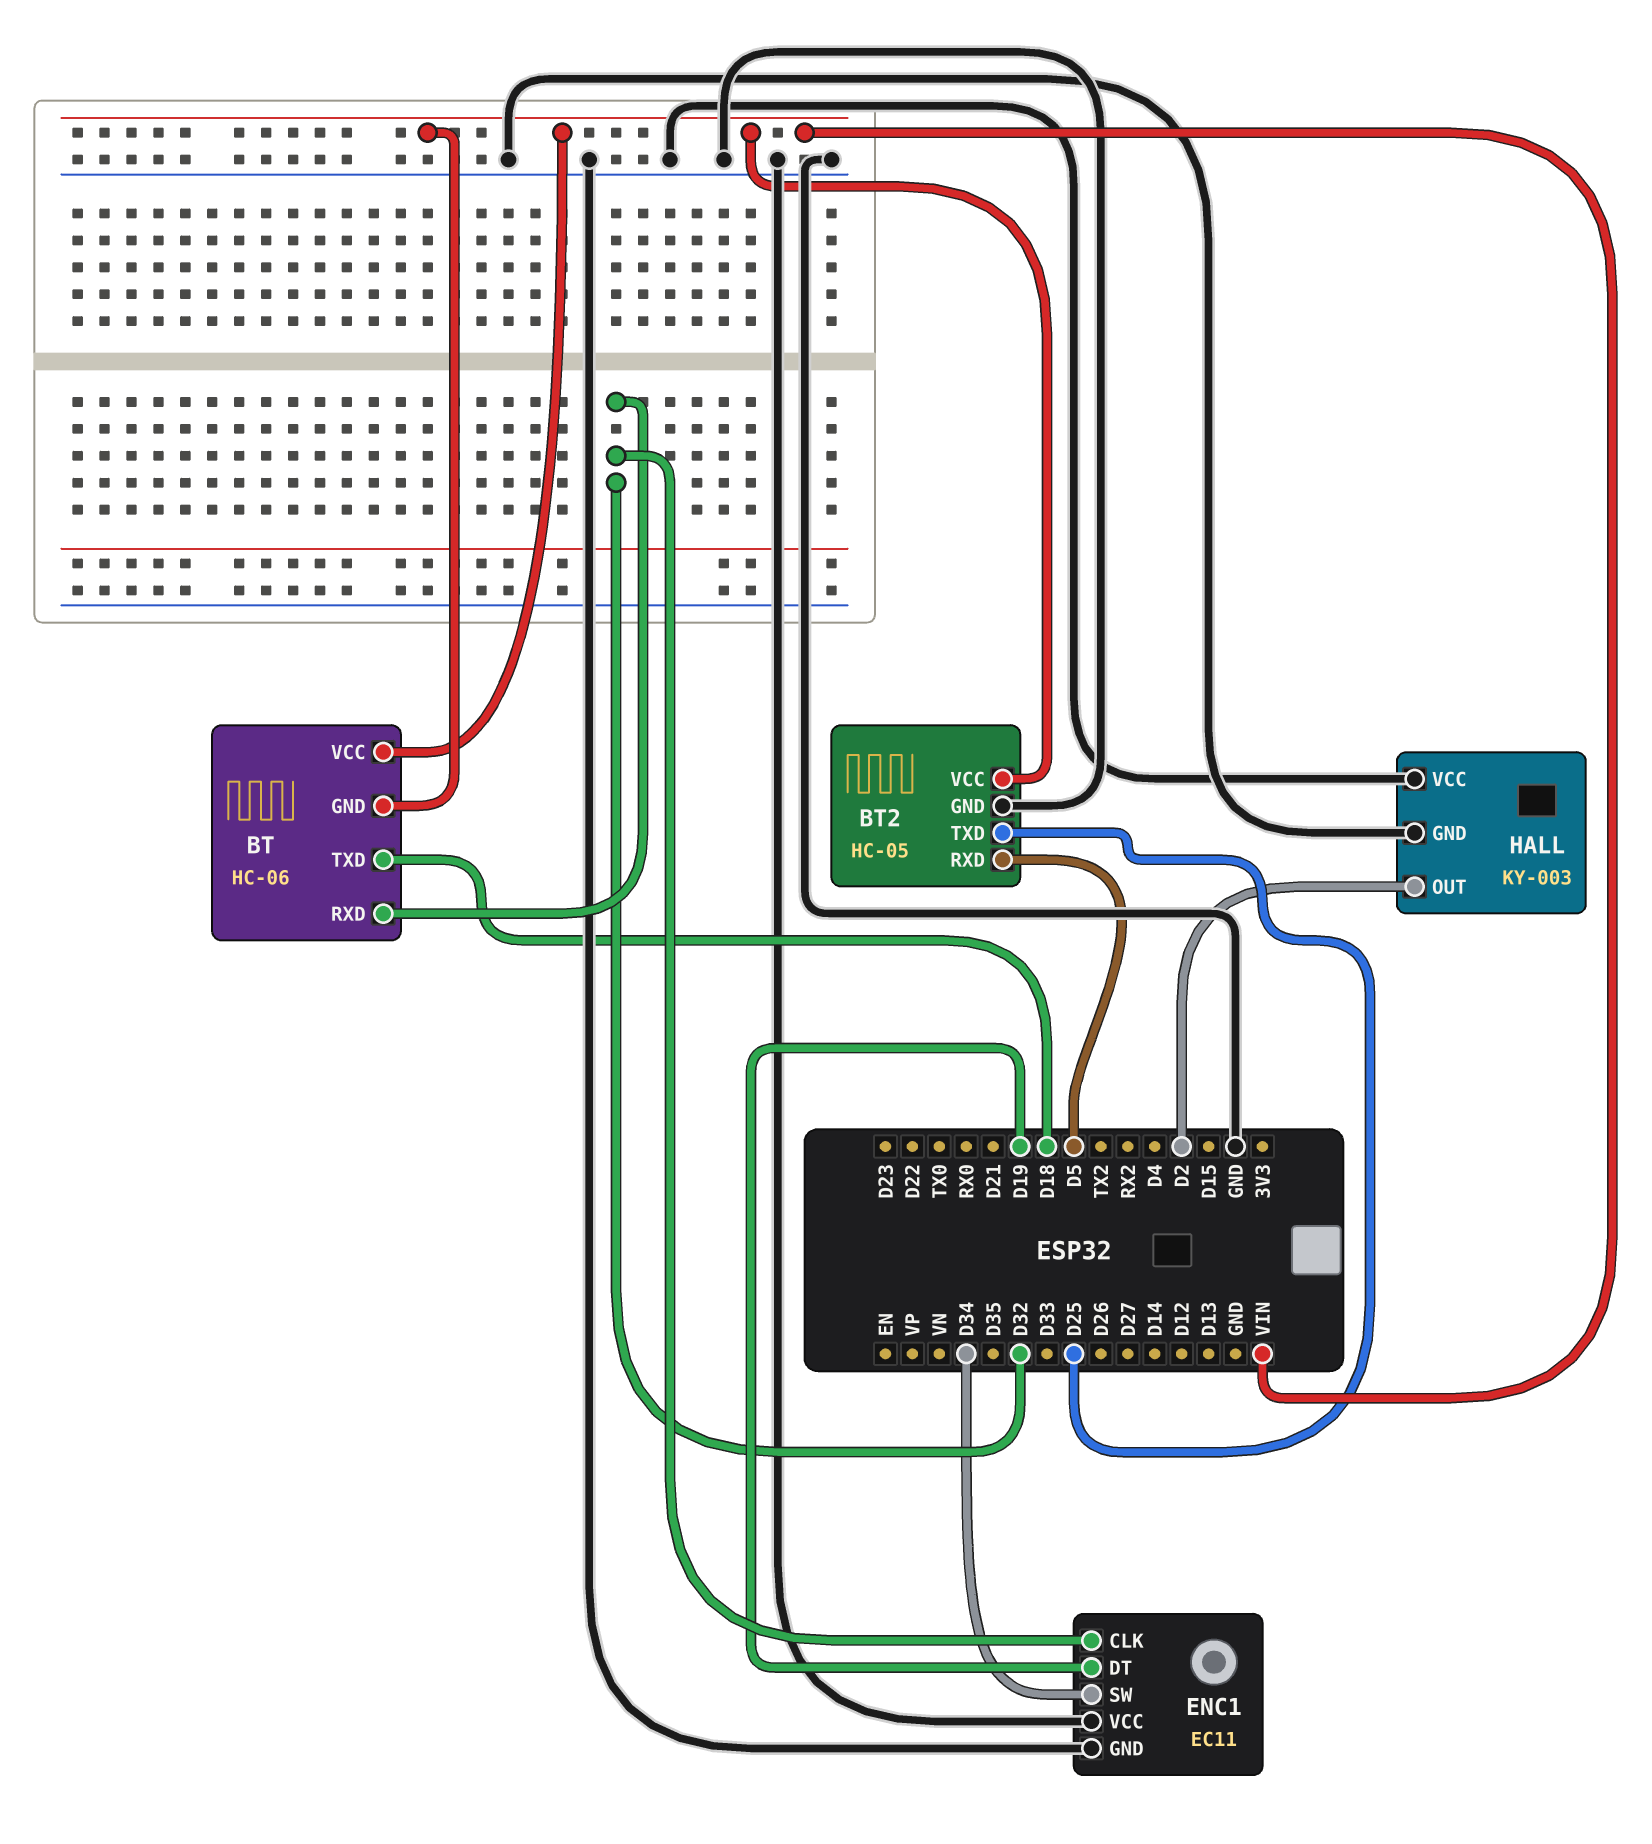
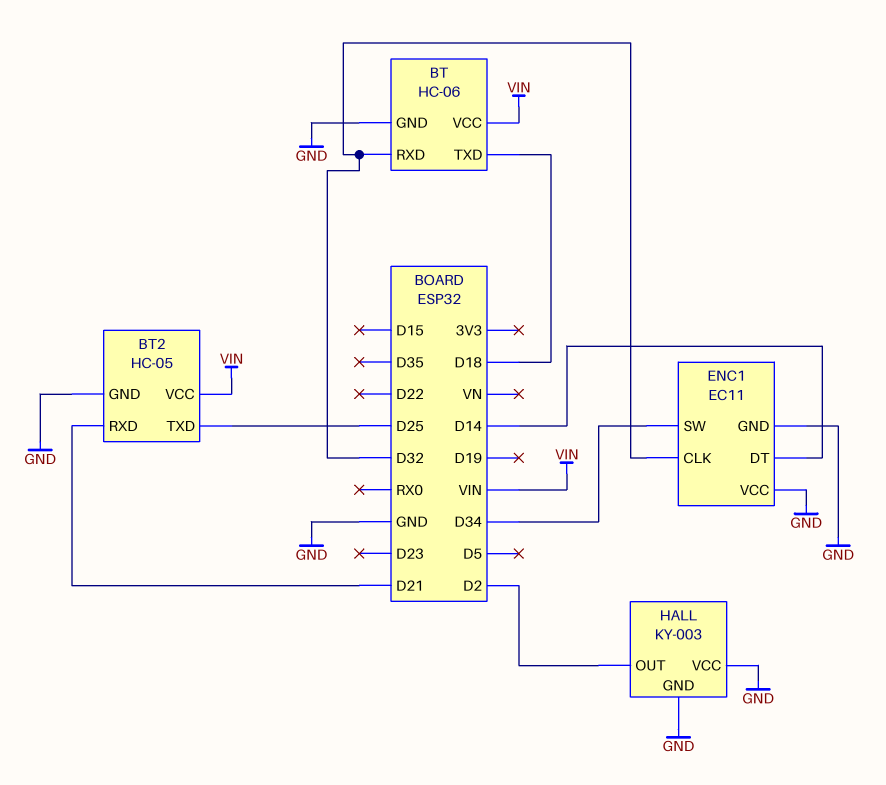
BT pin GND: VIN -> GND
BT2 pin RXD: D5 -> D21
ENC1 pin DT: D19 -> D14

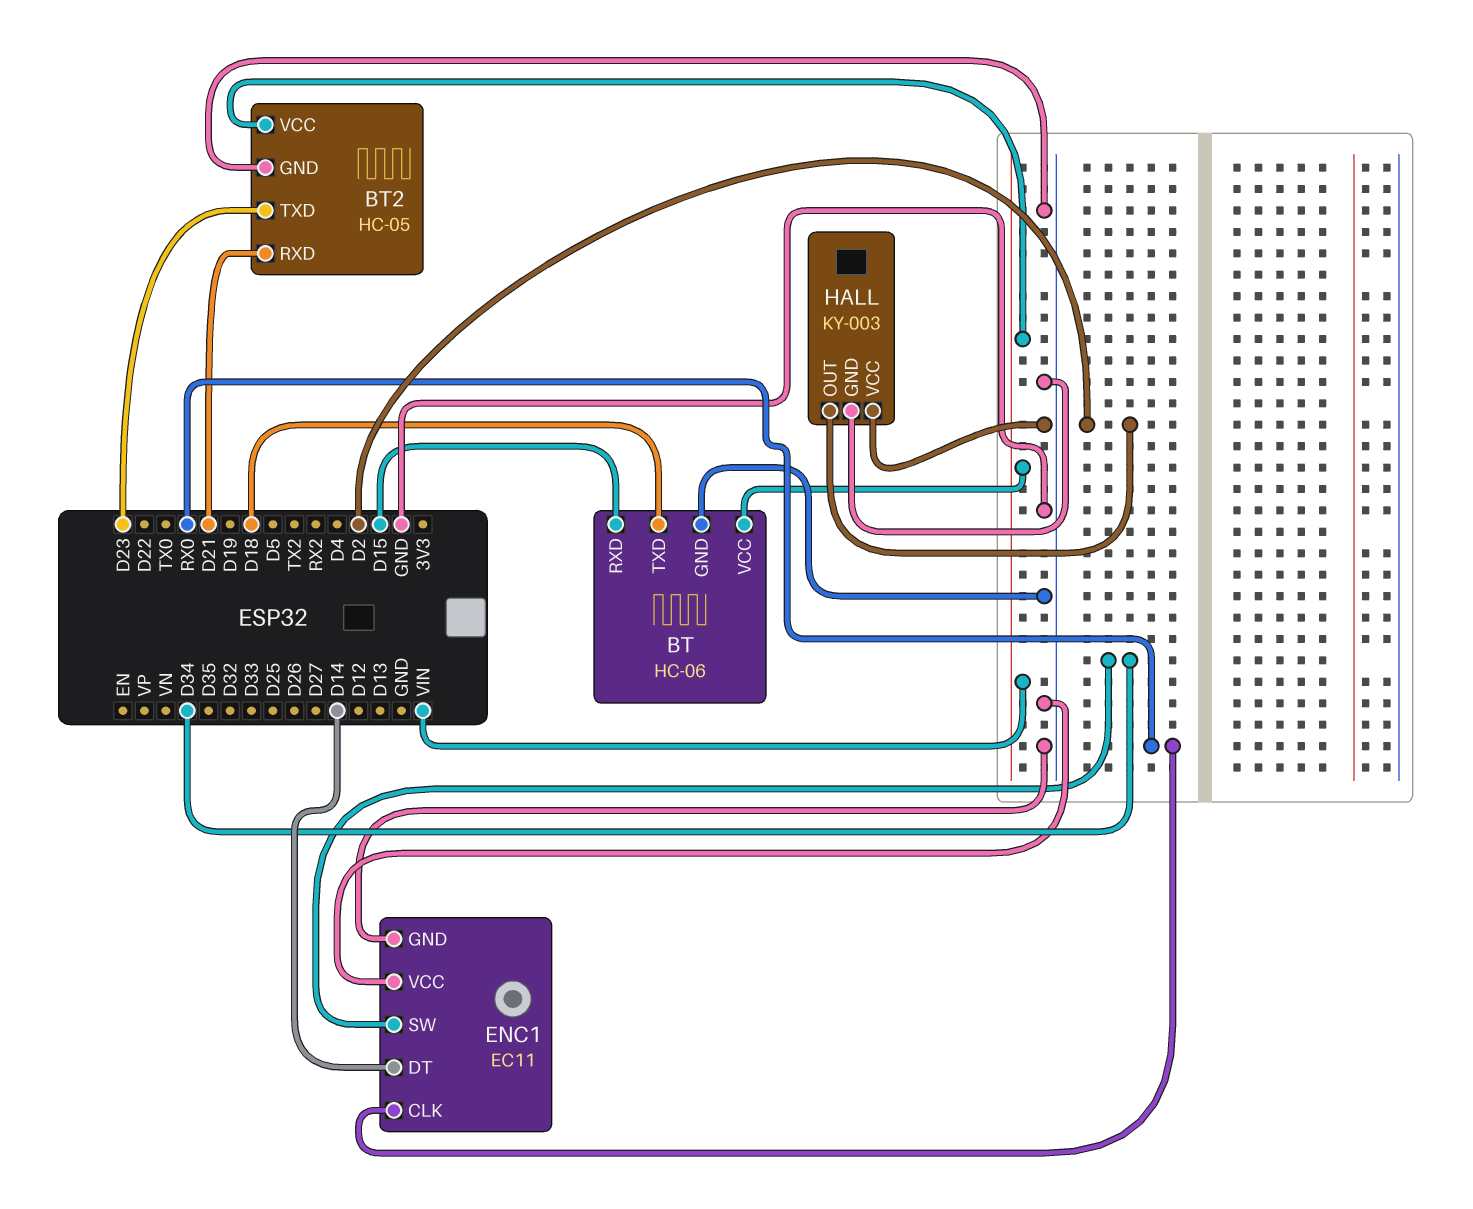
BT pin RXD: D32 -> D15
BT2 pin TXD: D25 -> D23
ENC1 pin CLK: D32 -> RX0

